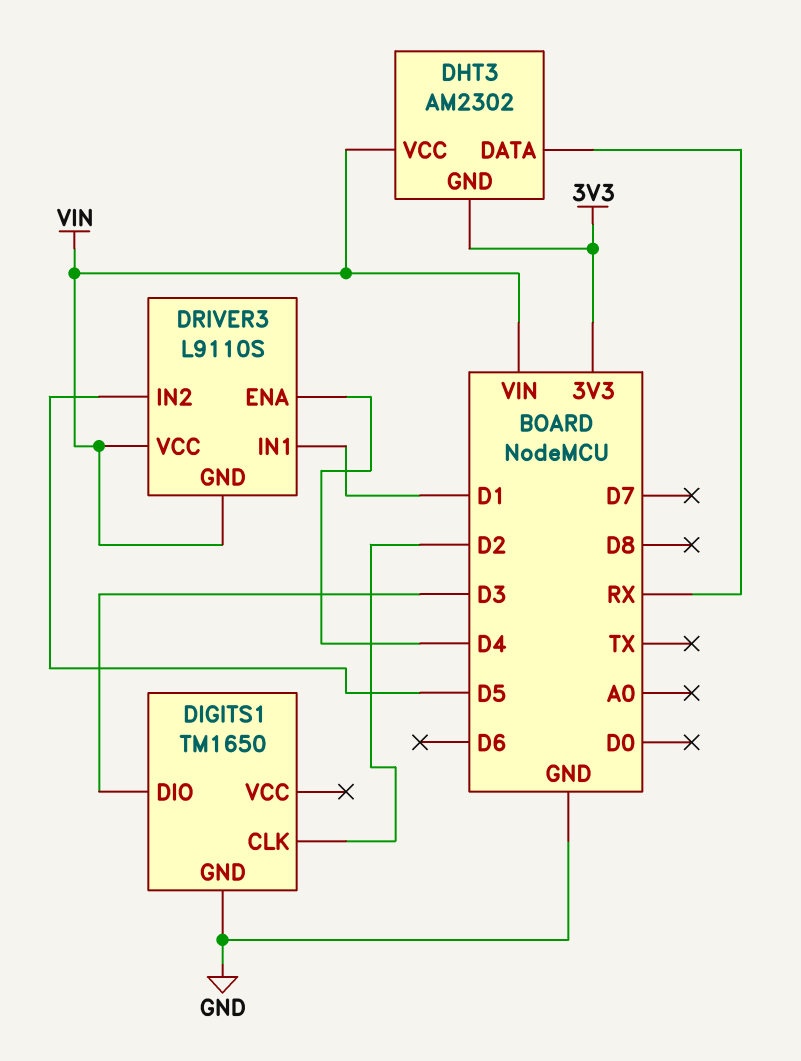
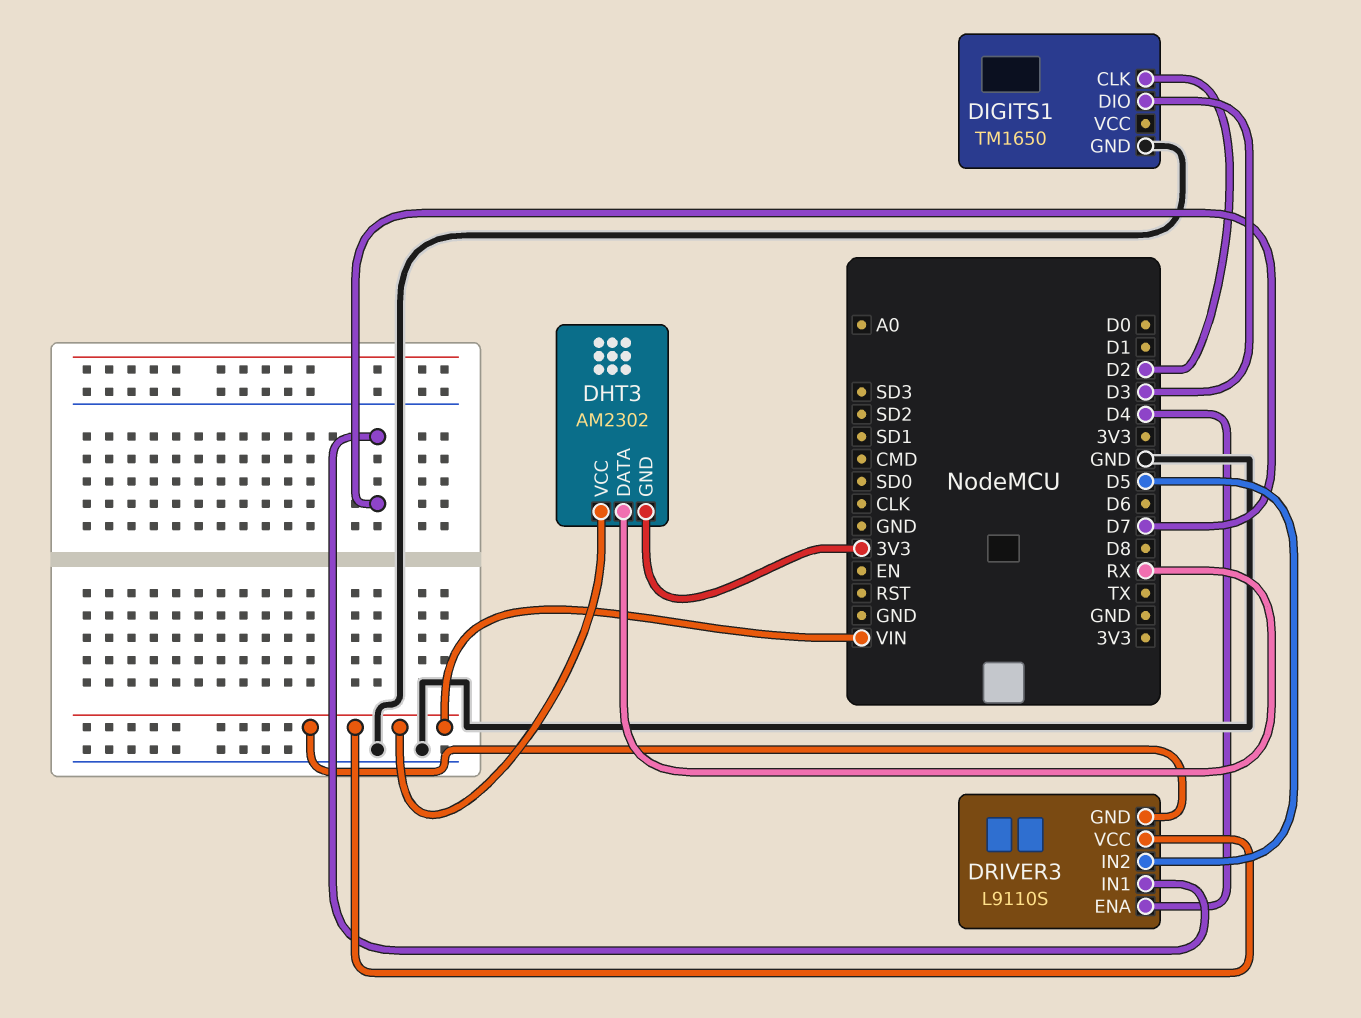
DRIVER3 pin IN1: D1 -> D7

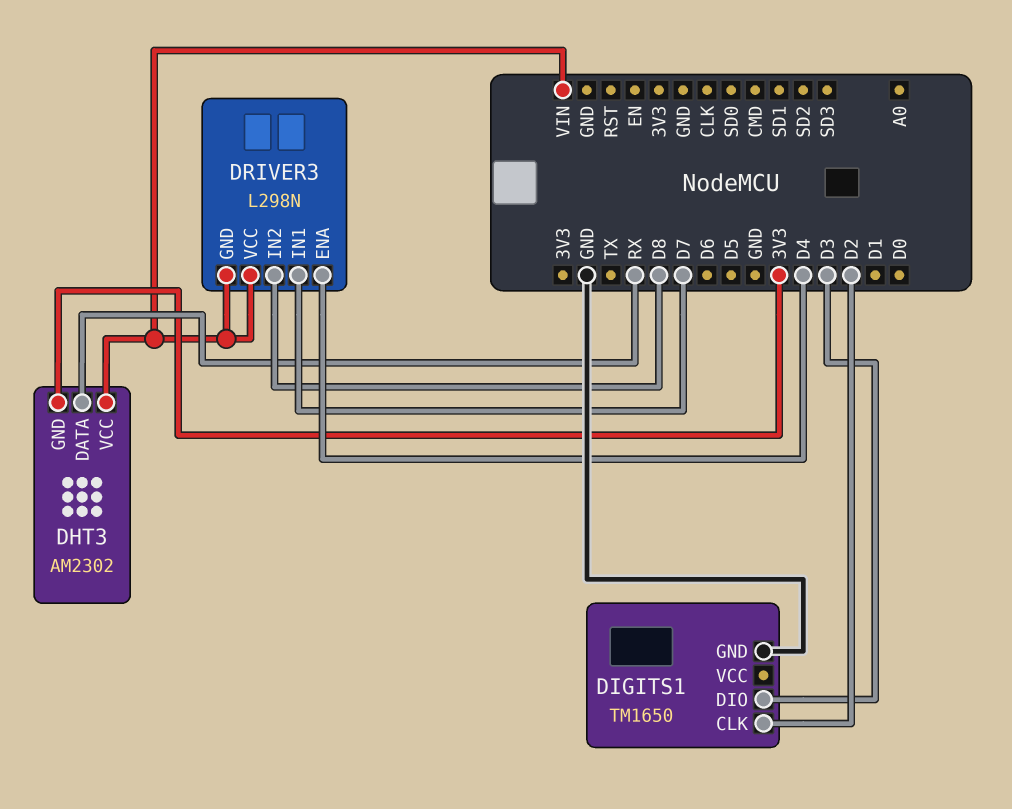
DRIVER3: L9110S -> L298N
DRIVER3 pin IN2: D5 -> D8

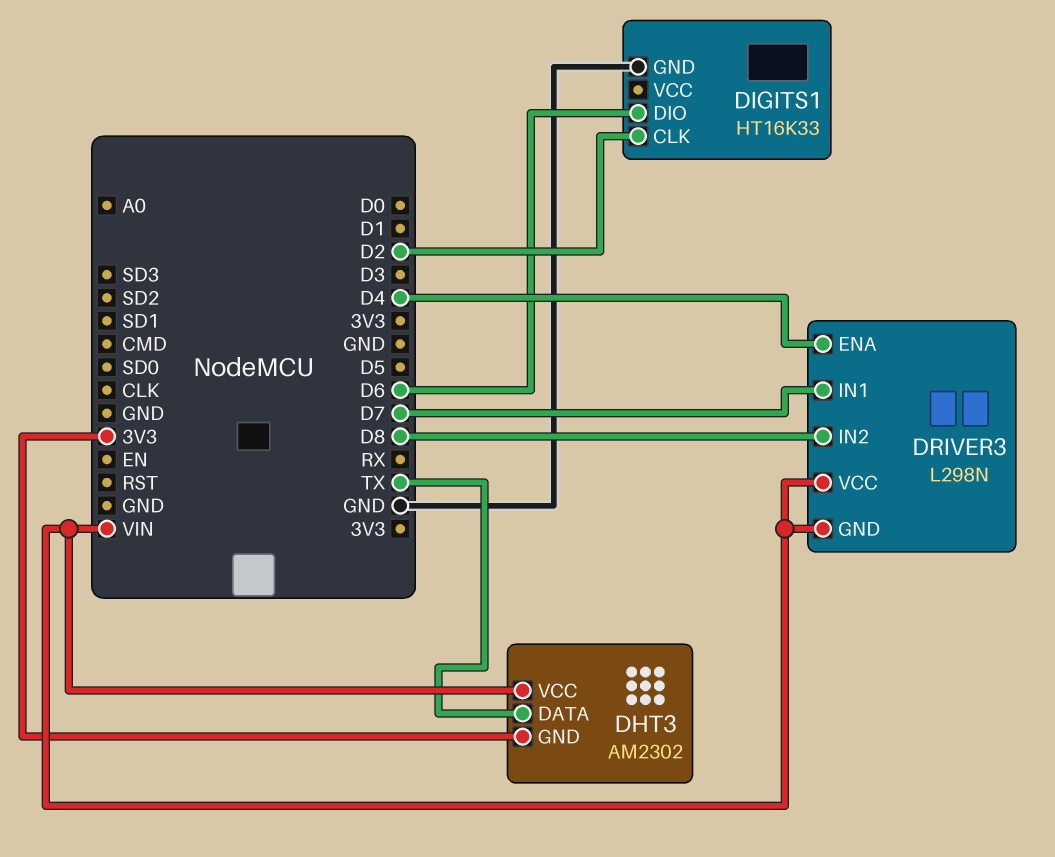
DHT3 pin DATA: RX -> TX
DIGITS1: TM1650 -> HT16K33
DIGITS1 pin DIO: D3 -> D6

